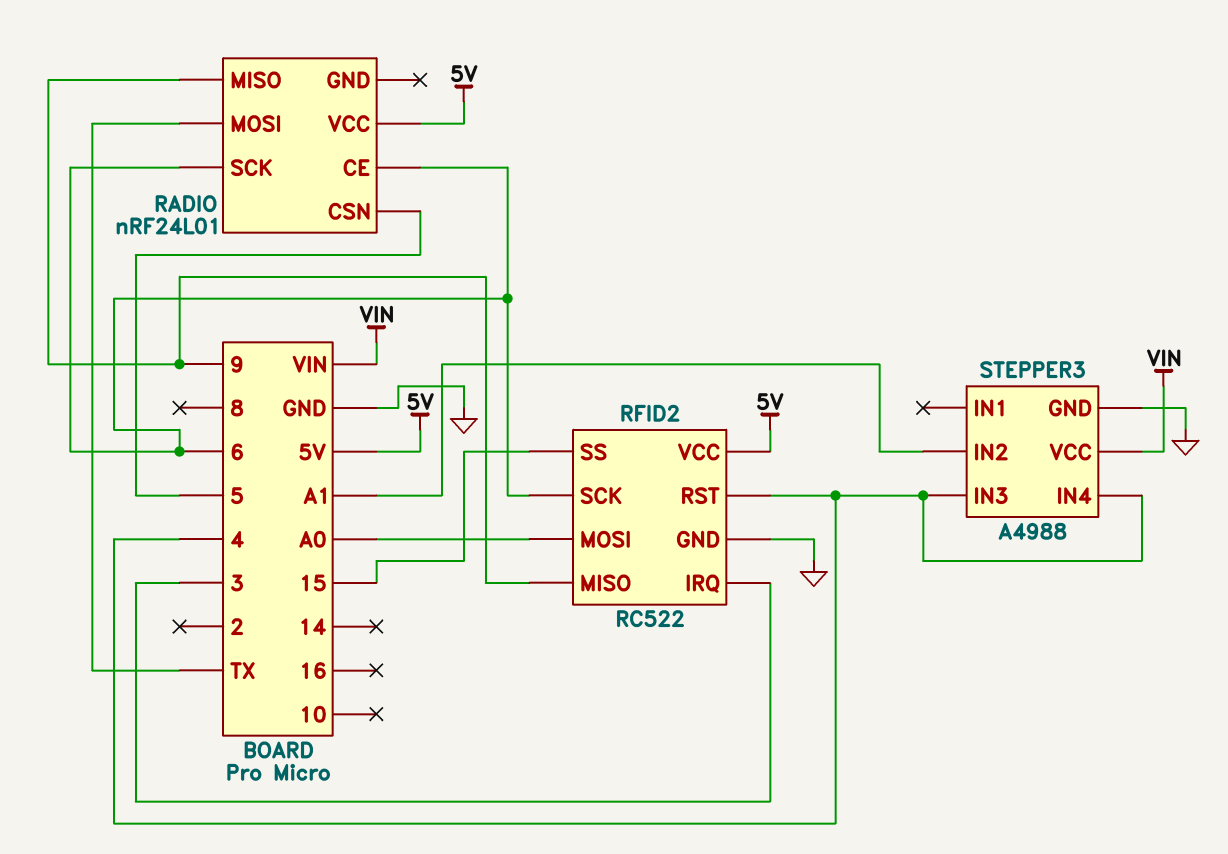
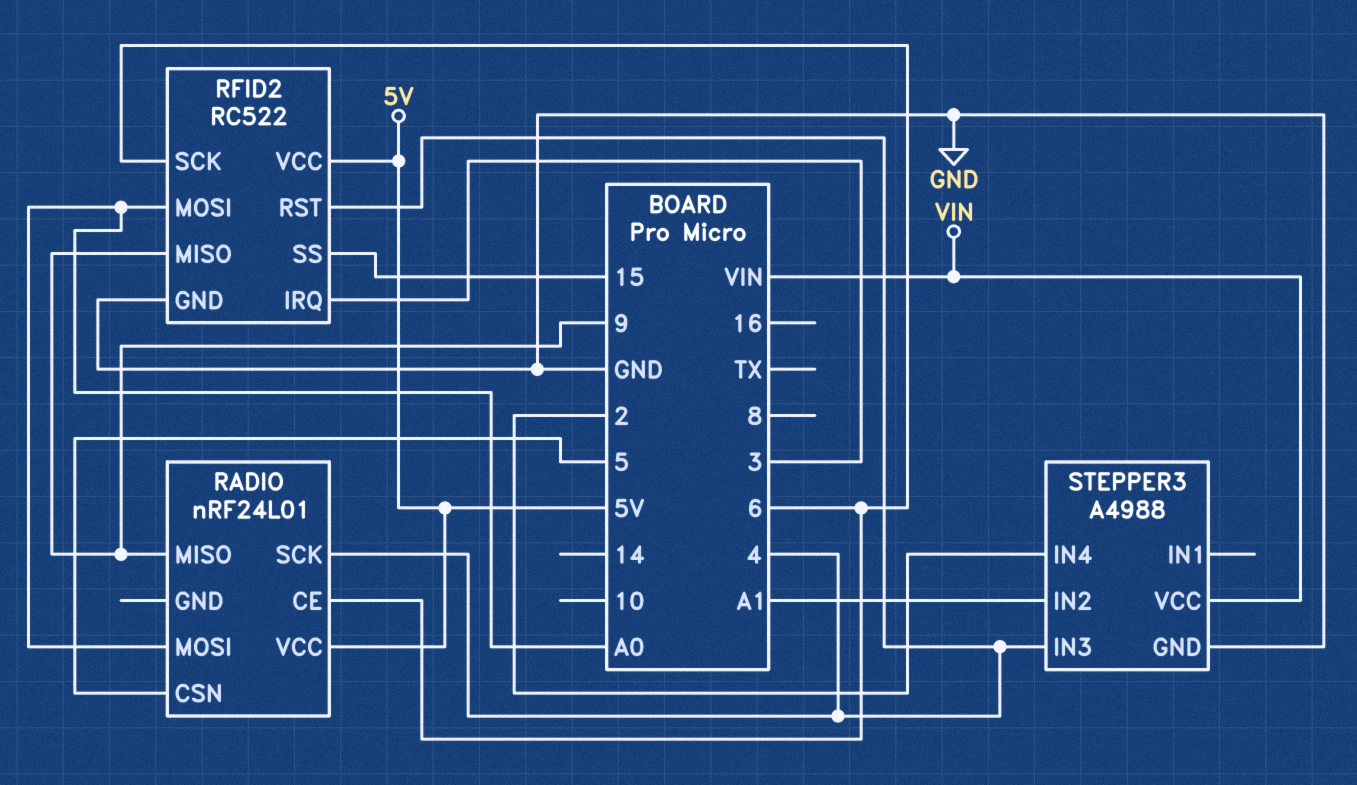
RADIO pin MOSI: TX -> A0
RADIO pin SCK: 6 -> 4
STEPPER3 pin IN4: 4 -> 2

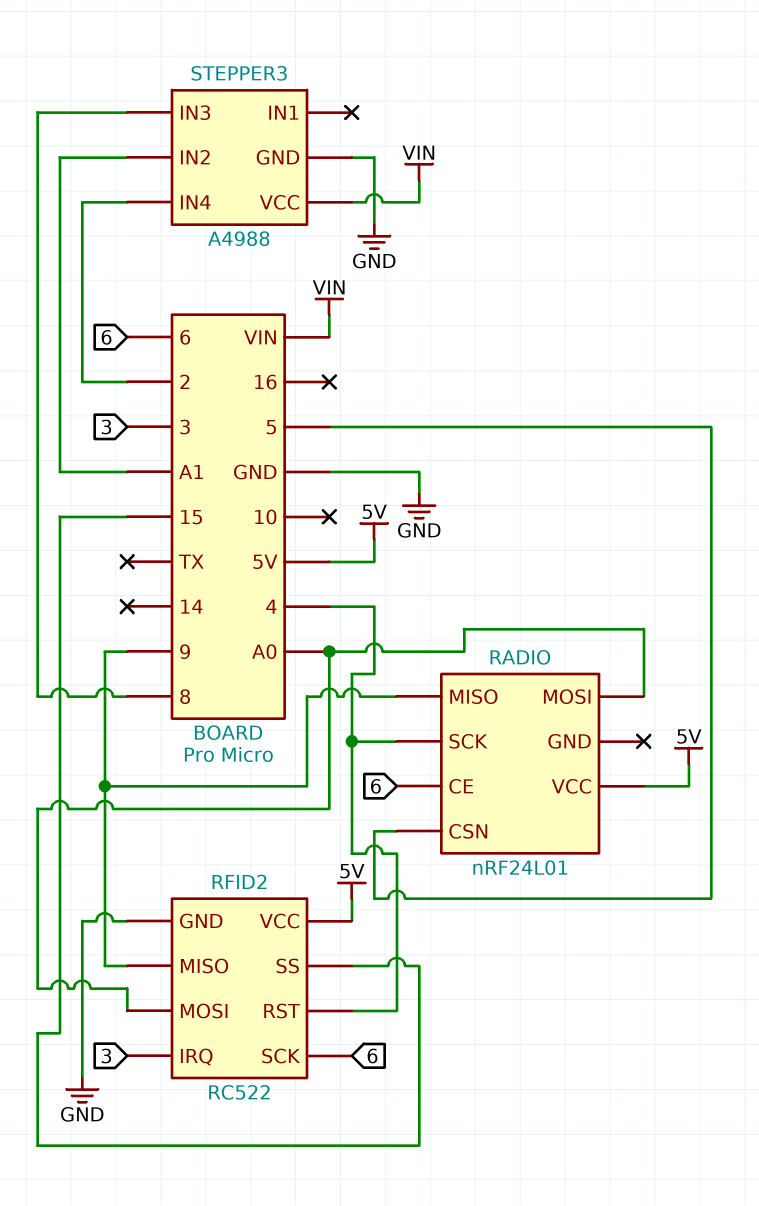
STEPPER3 pin IN3: 4 -> 8

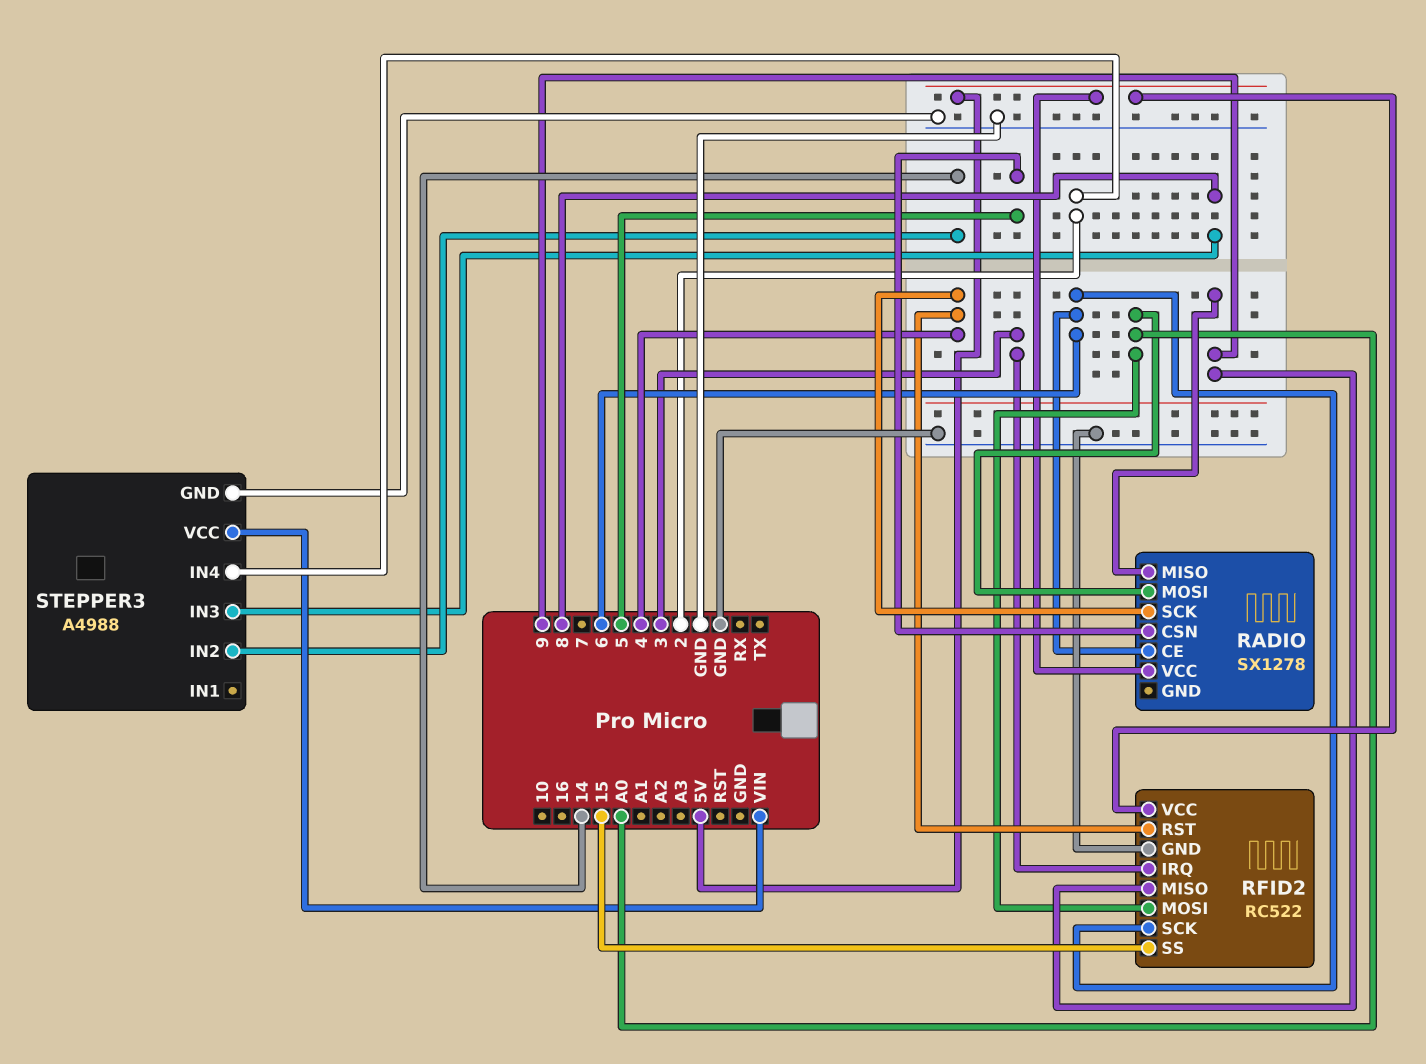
RADIO: nRF24L01 -> SX1278
STEPPER3 pin IN2: A1 -> 14

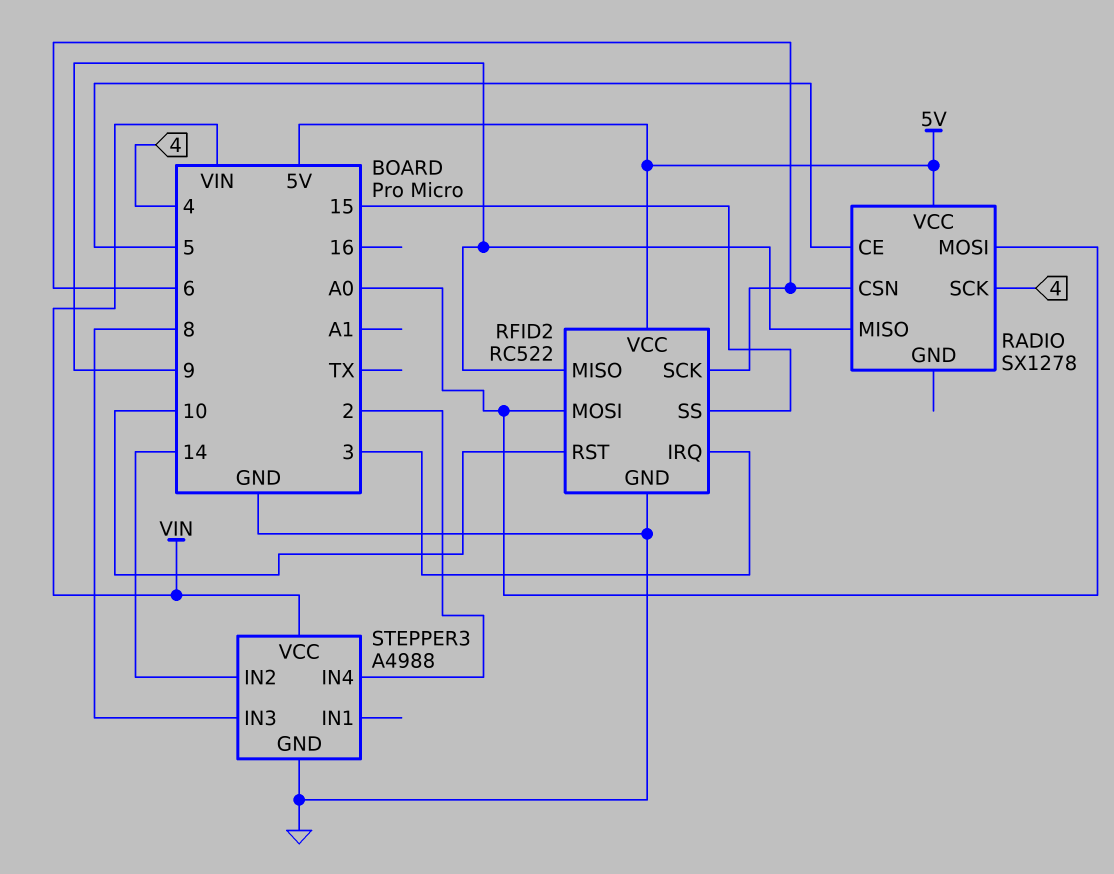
RADIO pin CE: 6 -> 5
RADIO pin CSN: 5 -> 6
RFID2 pin RST: 4 -> 10

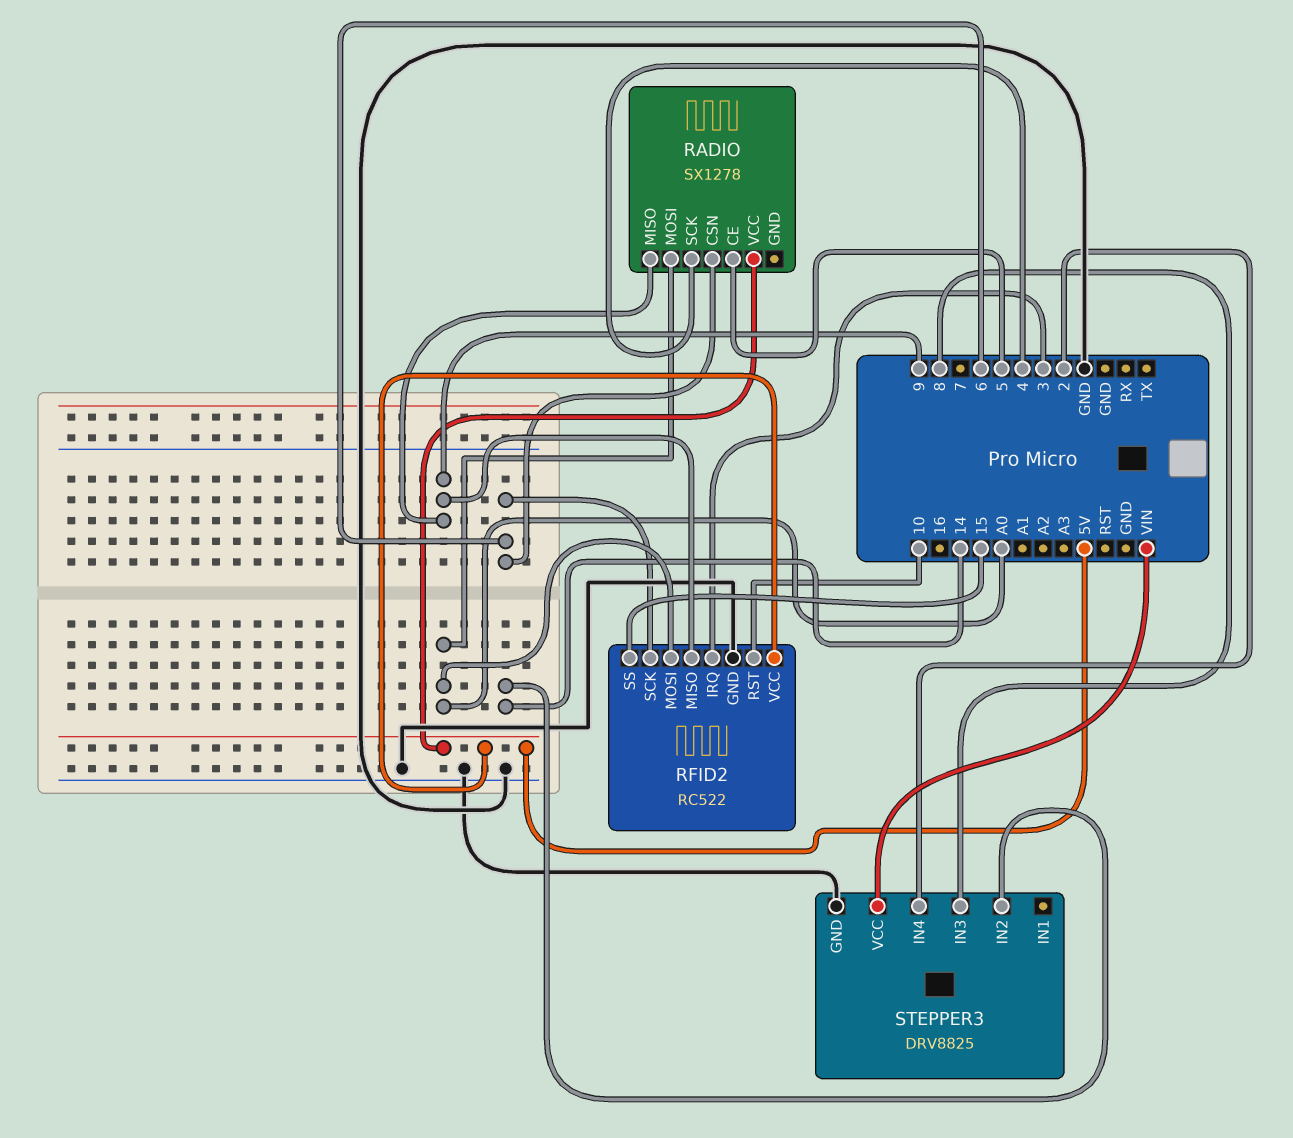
STEPPER3: A4988 -> DRV8825

